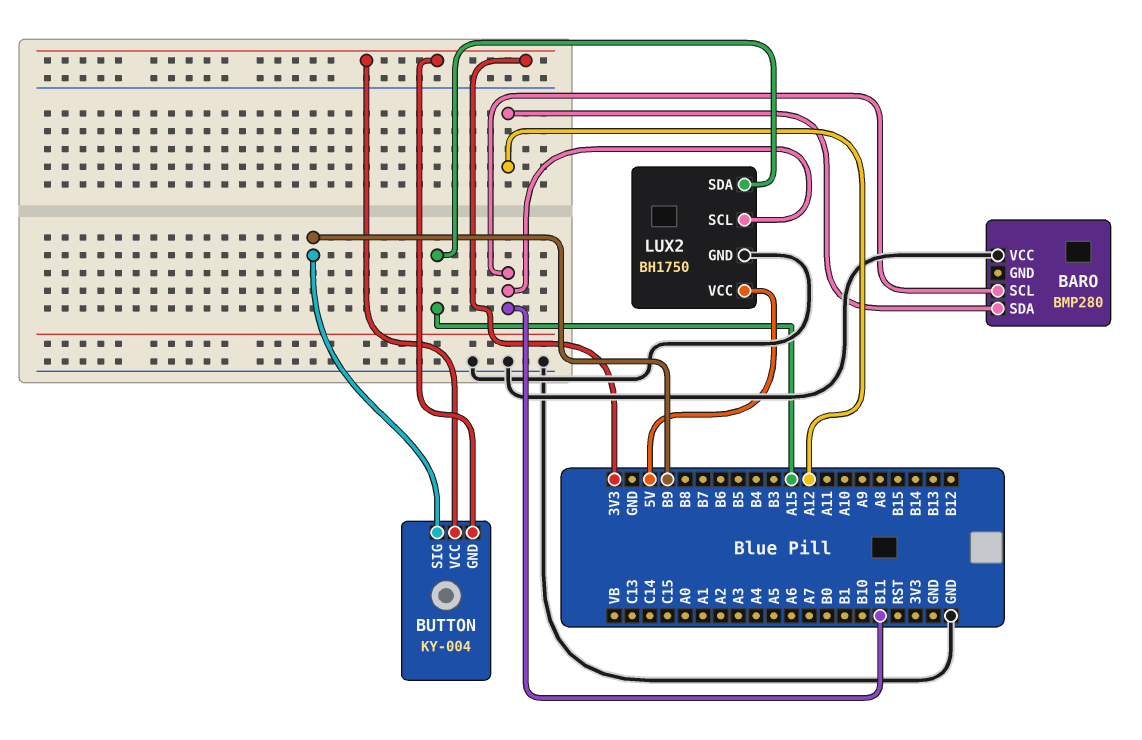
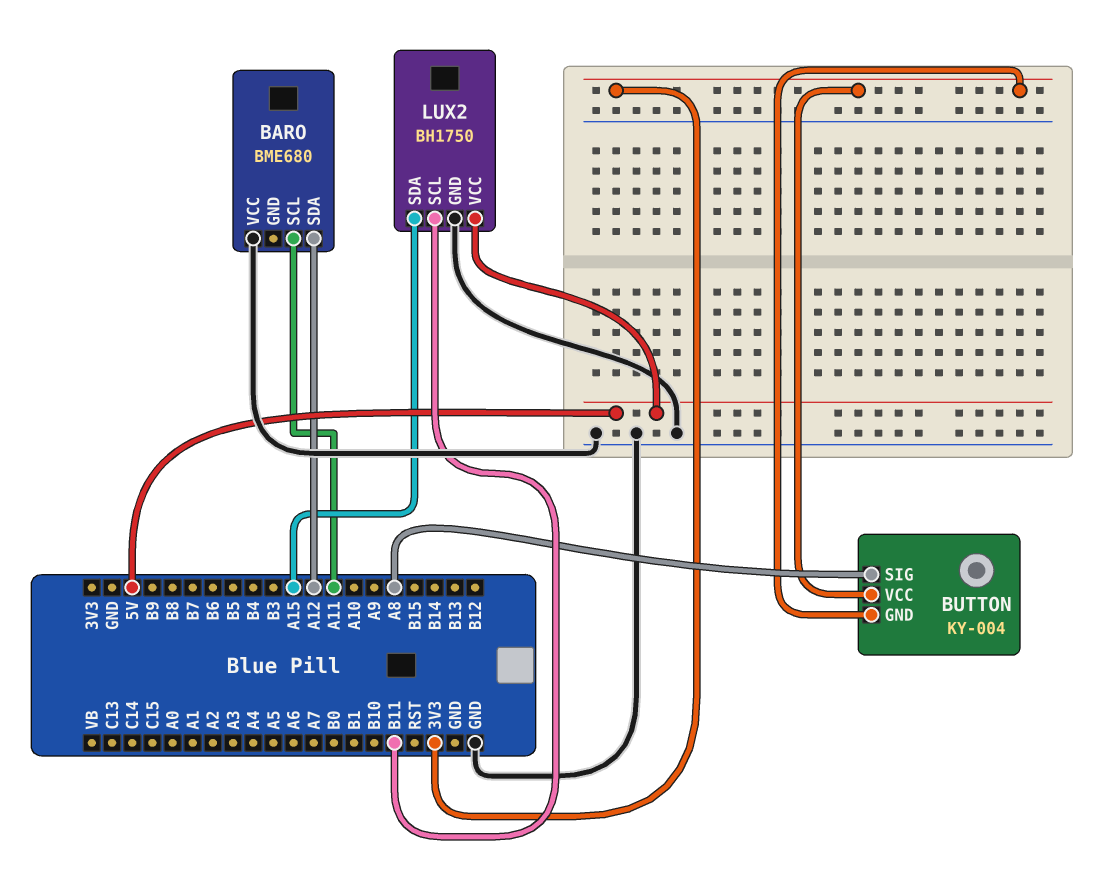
BARO: BMP280 -> BME680
BARO pin SCL: B11 -> A11
BUTTON pin SIG: B9 -> A8

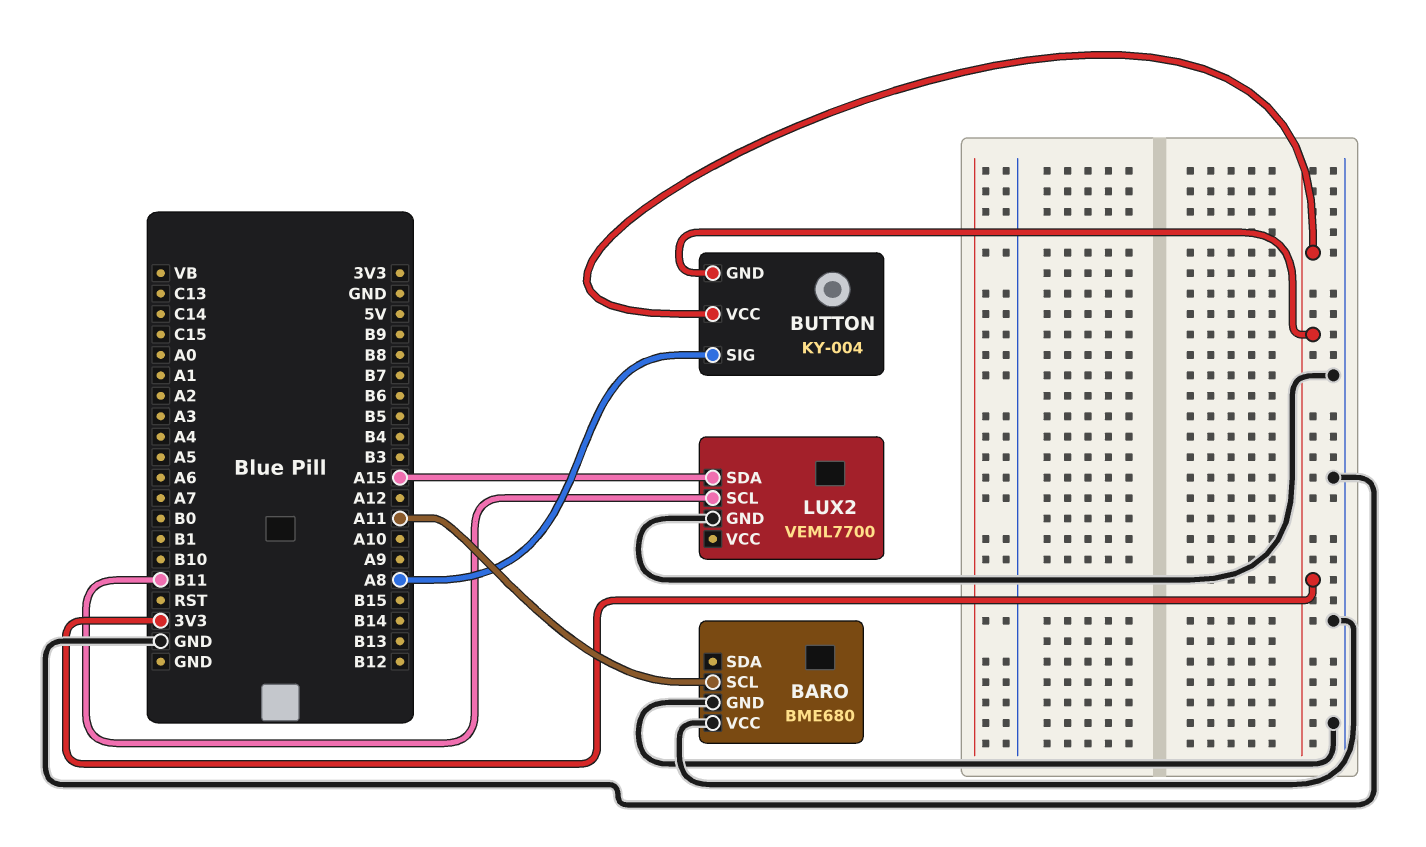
BARO pin GND: none -> GND
BARO pin SDA: A12 -> none
LUX2: BH1750 -> VEML7700
LUX2 pin VCC: 5V -> none

